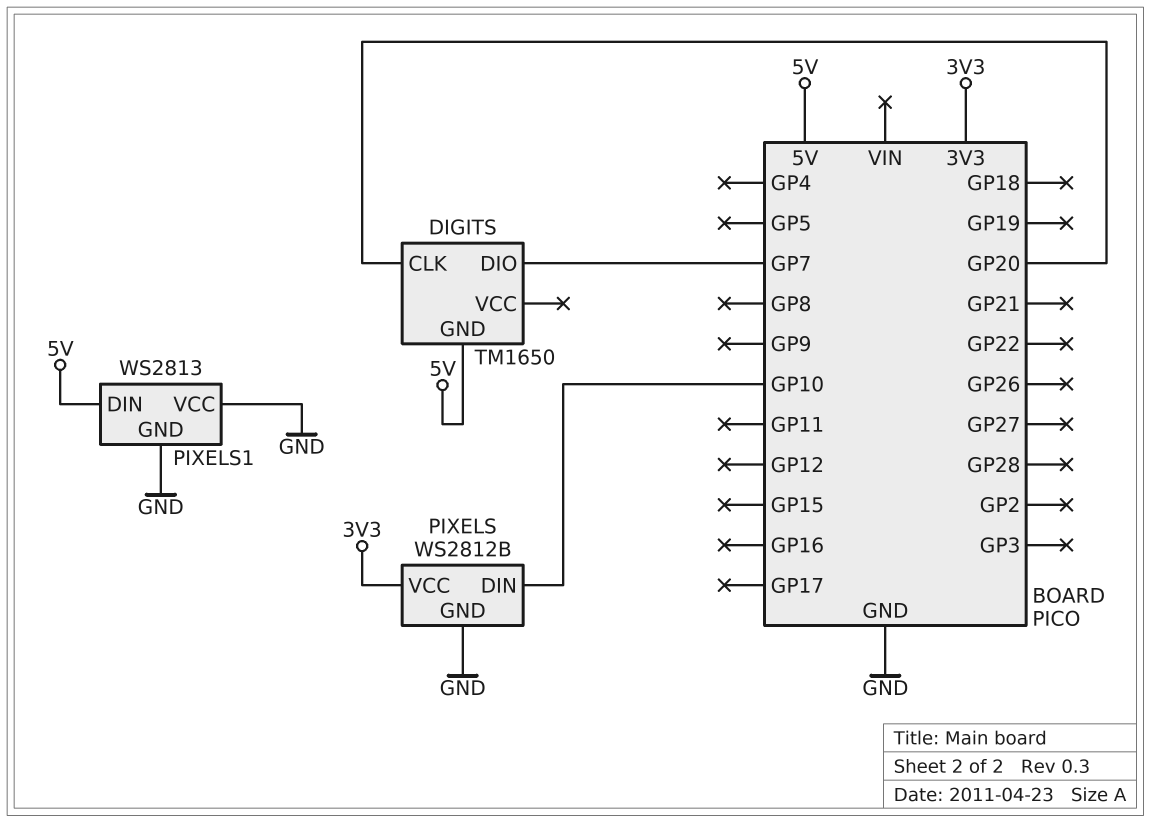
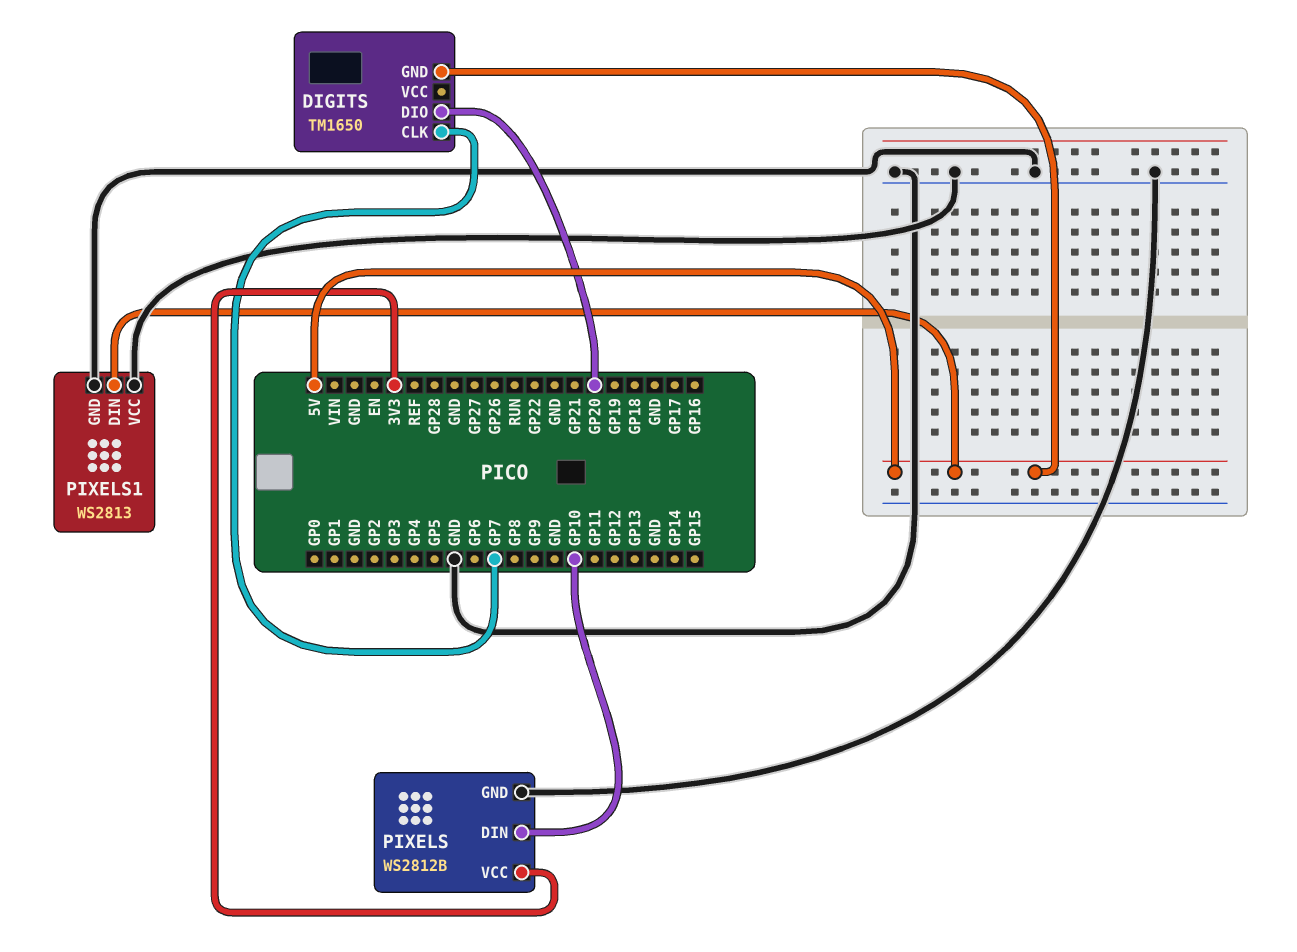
DIGITS pin CLK: GP20 -> GP7
DIGITS pin DIO: GP7 -> GP20

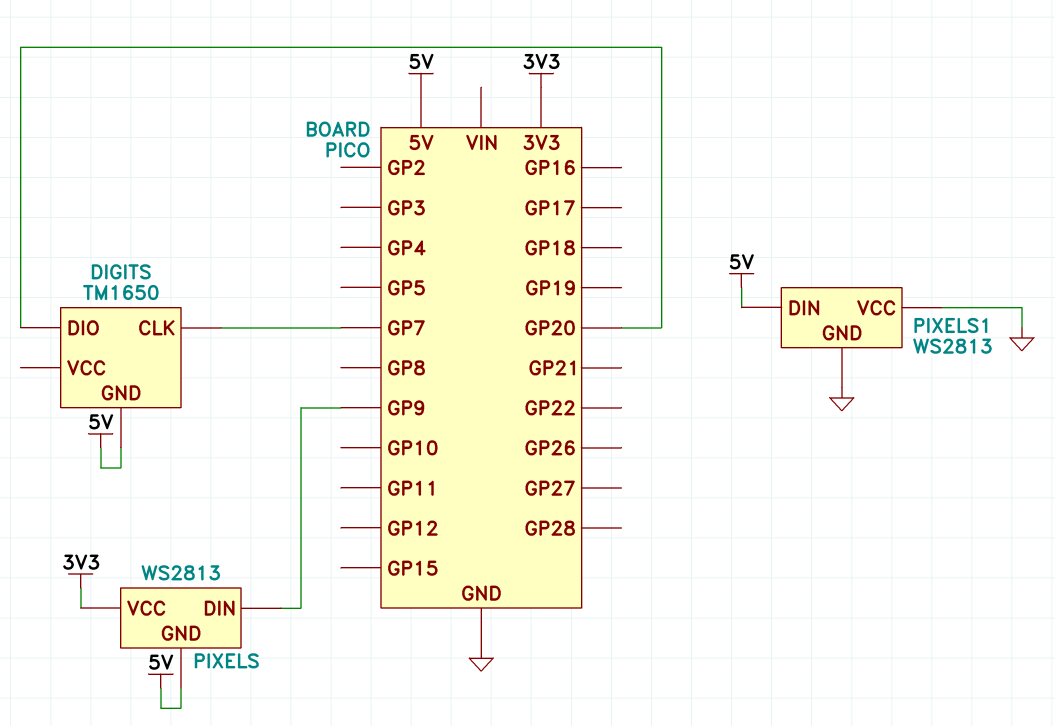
PIXELS: WS2812B -> WS2813
PIXELS pin DIN: GP10 -> GP9
PIXELS pin GND: GND -> 5V

